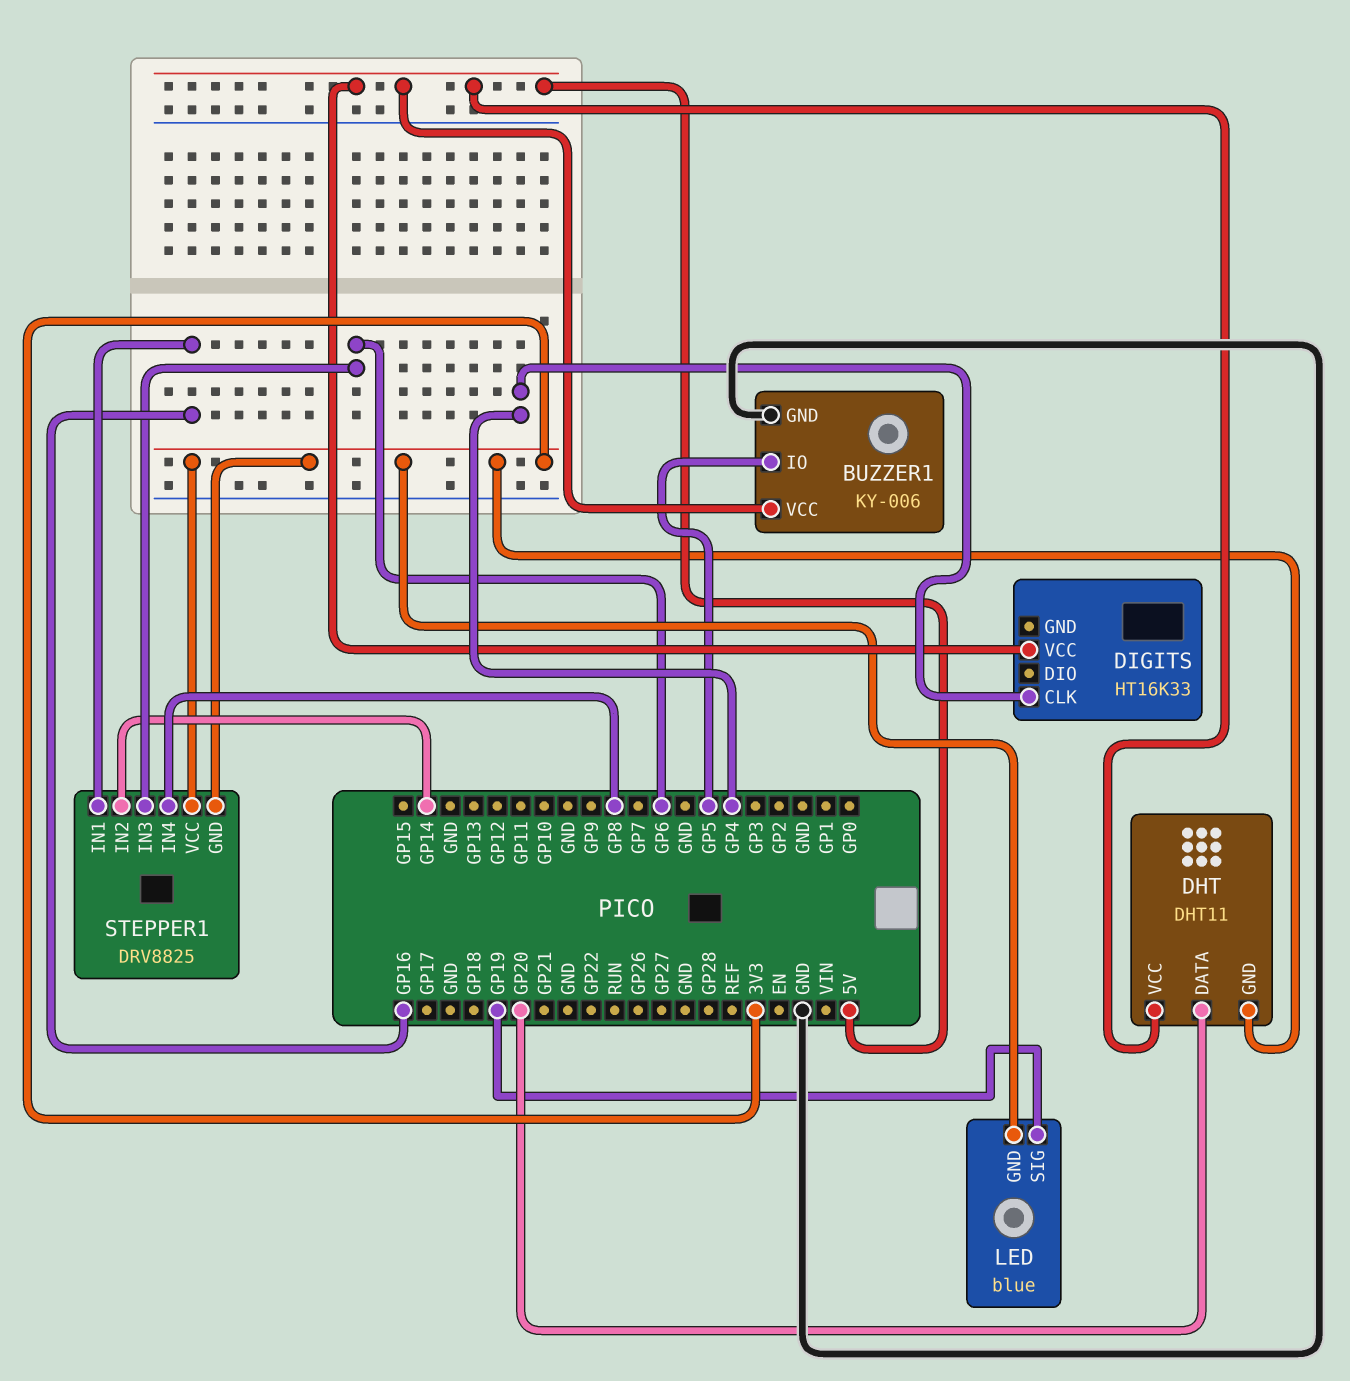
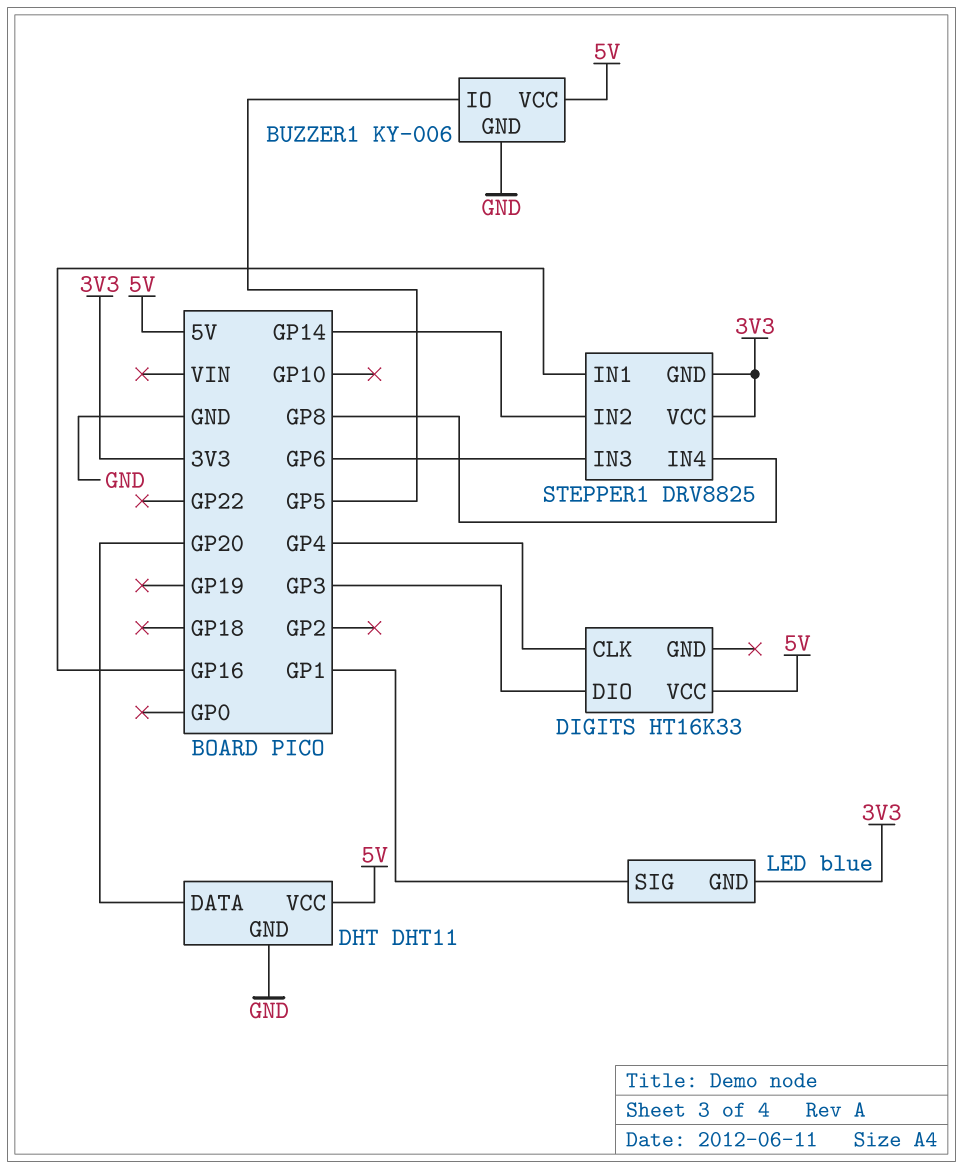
DHT pin GND: 3V3 -> GND
DIGITS pin DIO: none -> GP3
LED pin SIG: GP19 -> GP1

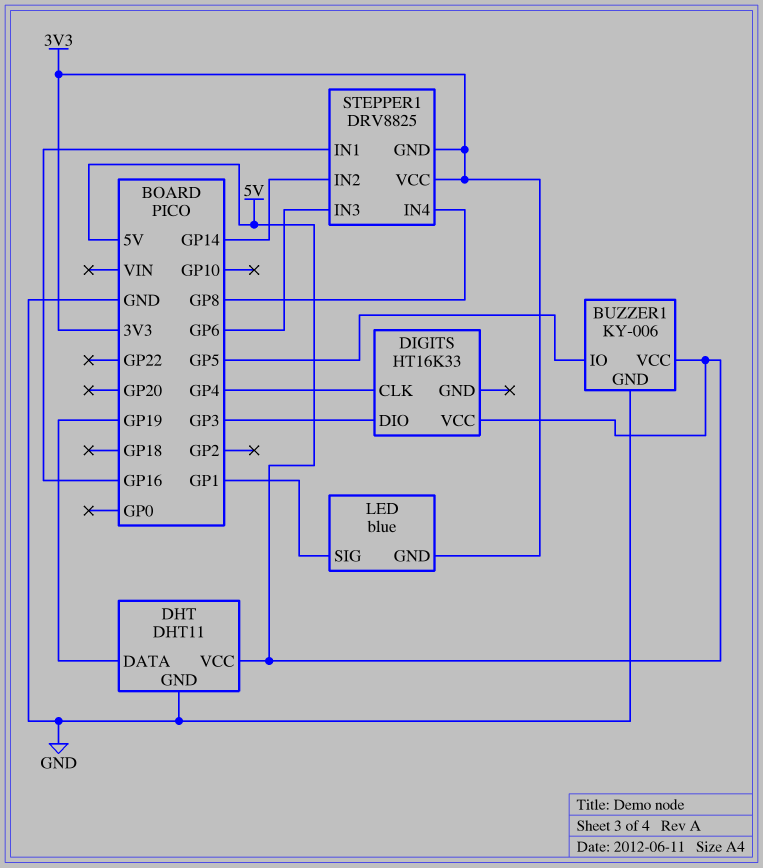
DHT pin DATA: GP20 -> GP19

